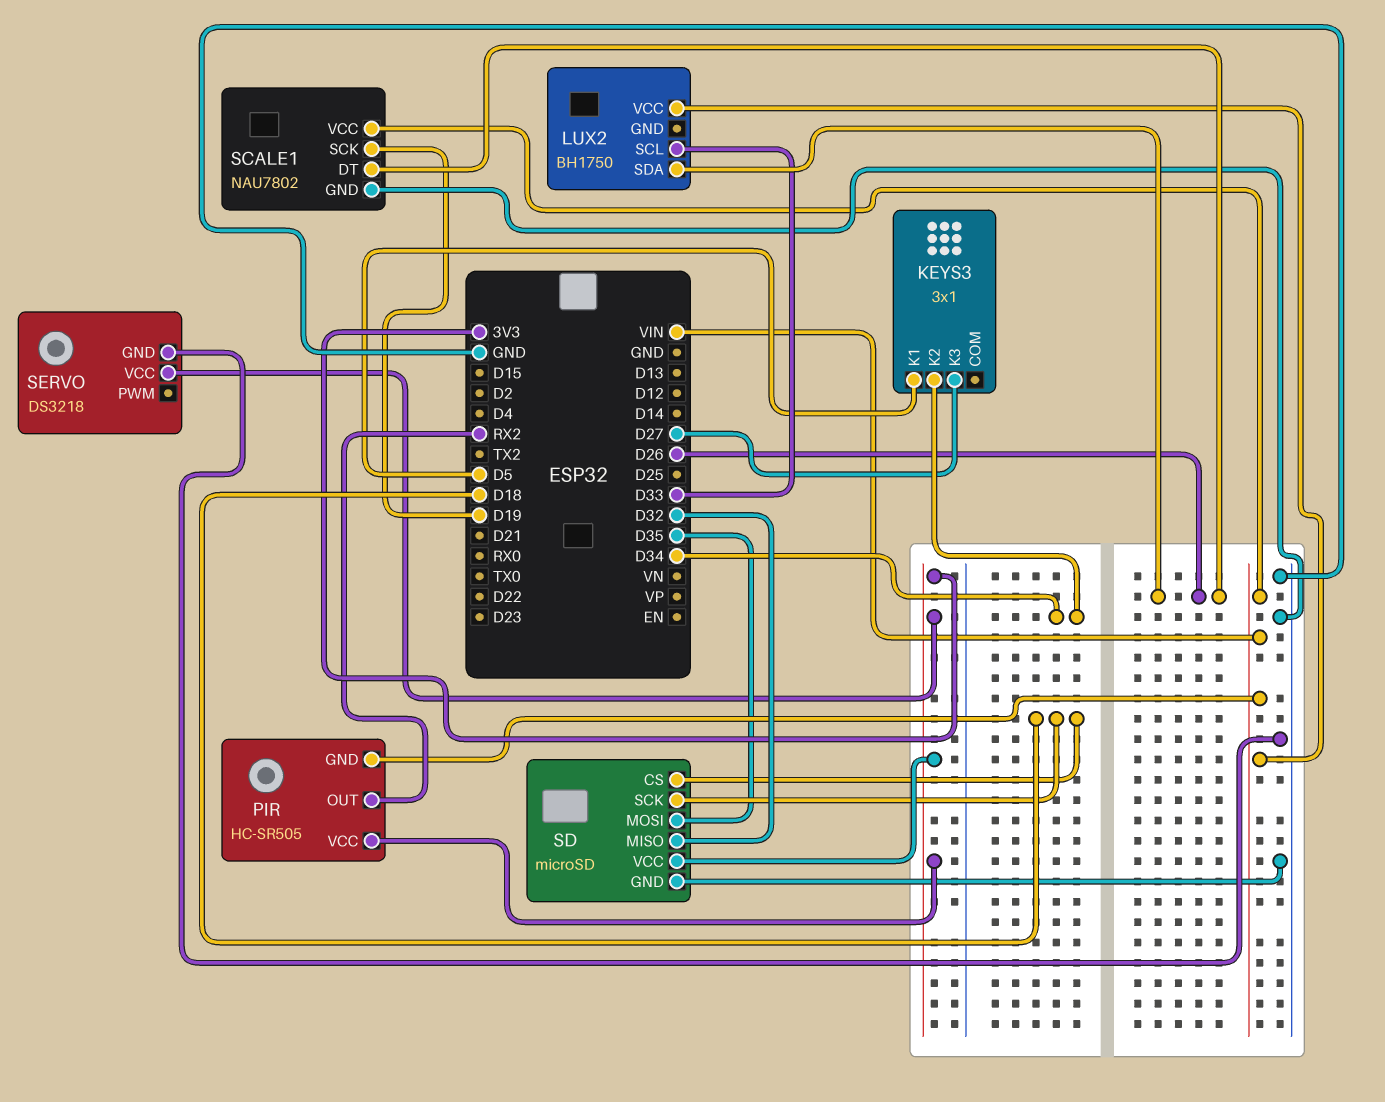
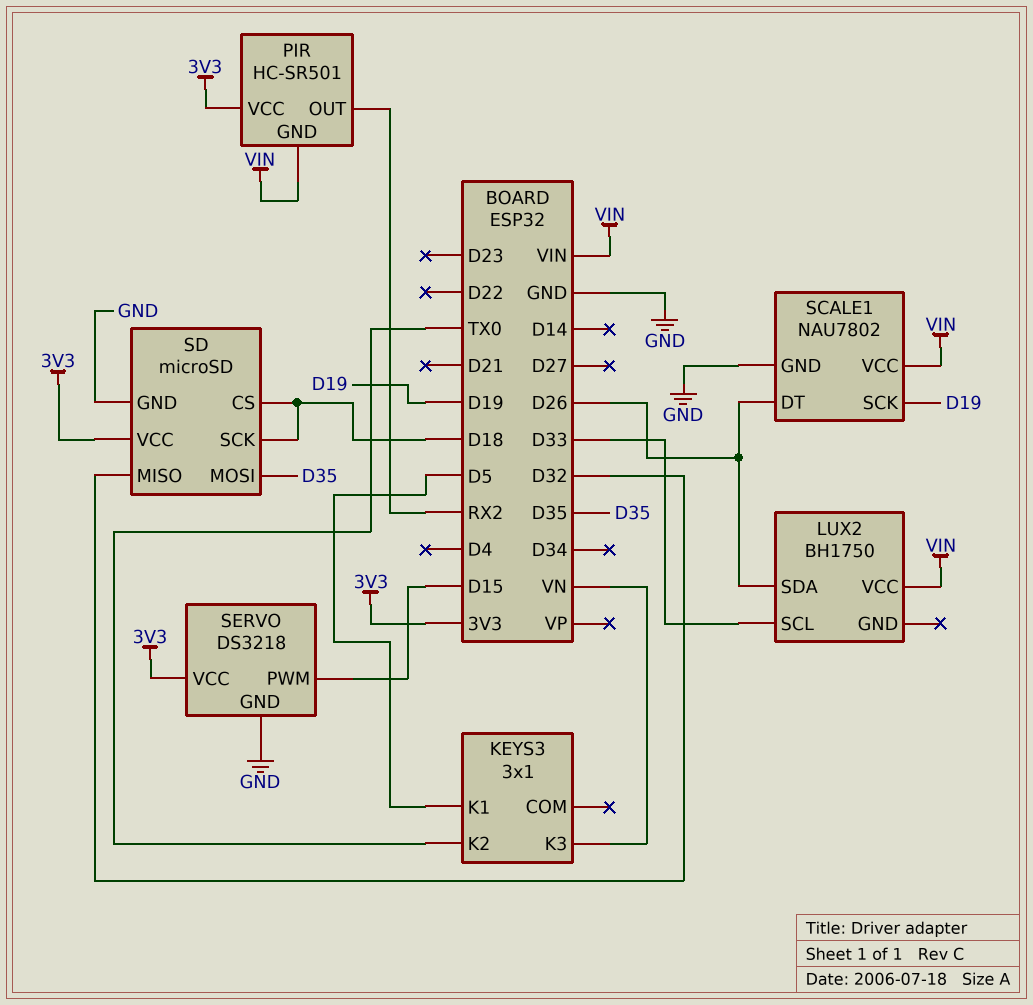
KEYS3 pin K2: D34 -> TX0
KEYS3 pin K3: D27 -> VN
PIR: HC-SR505 -> HC-SR501
SERVO pin PWM: none -> D15

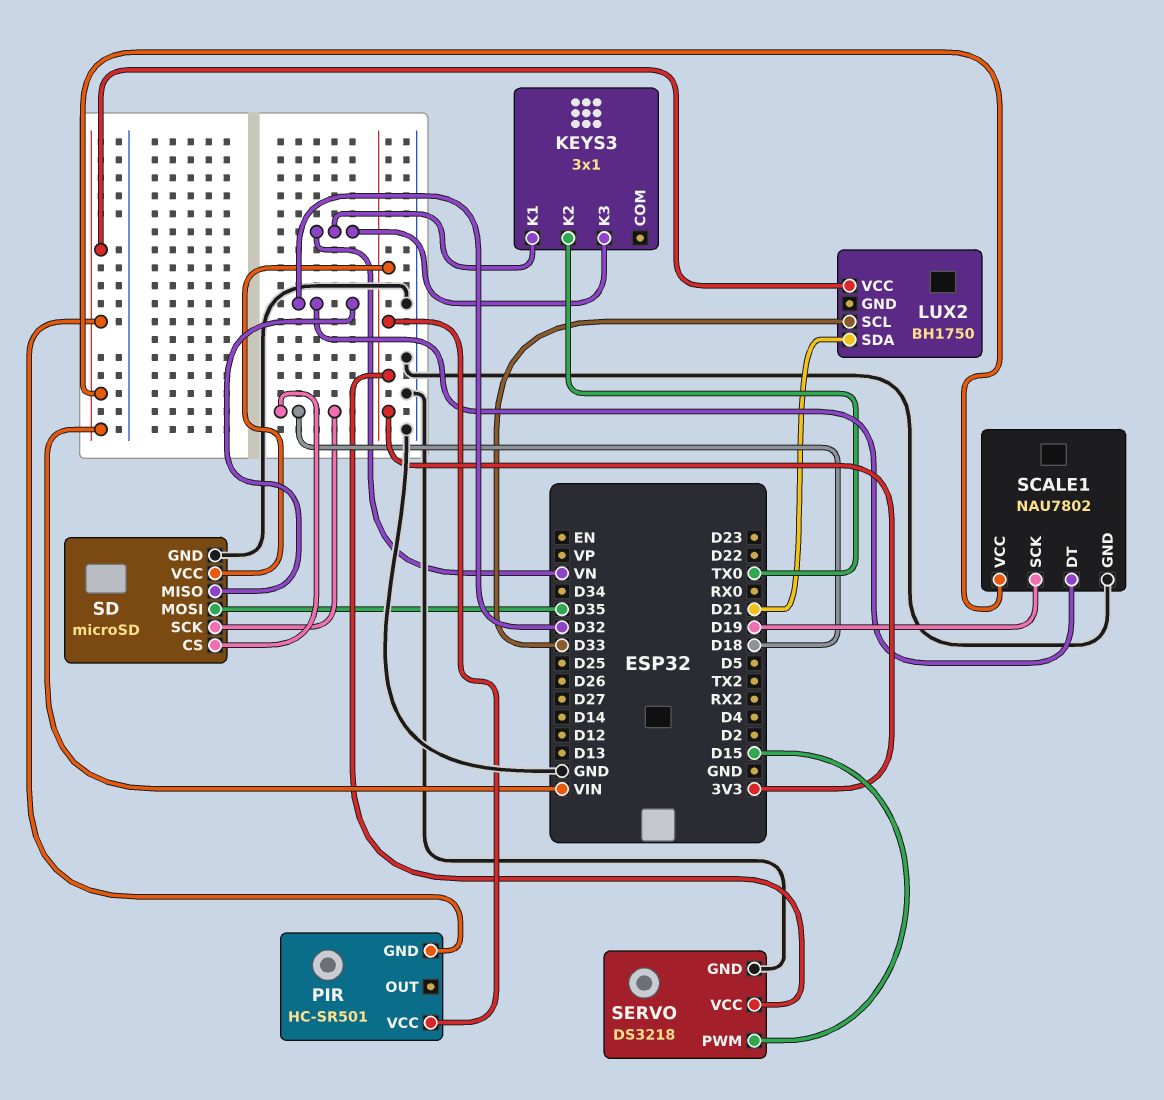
KEYS3 pin K1: D5 -> VN
LUX2 pin SDA: D26 -> D21
PIR pin OUT: RX2 -> none
SCALE1 pin DT: D26 -> D32

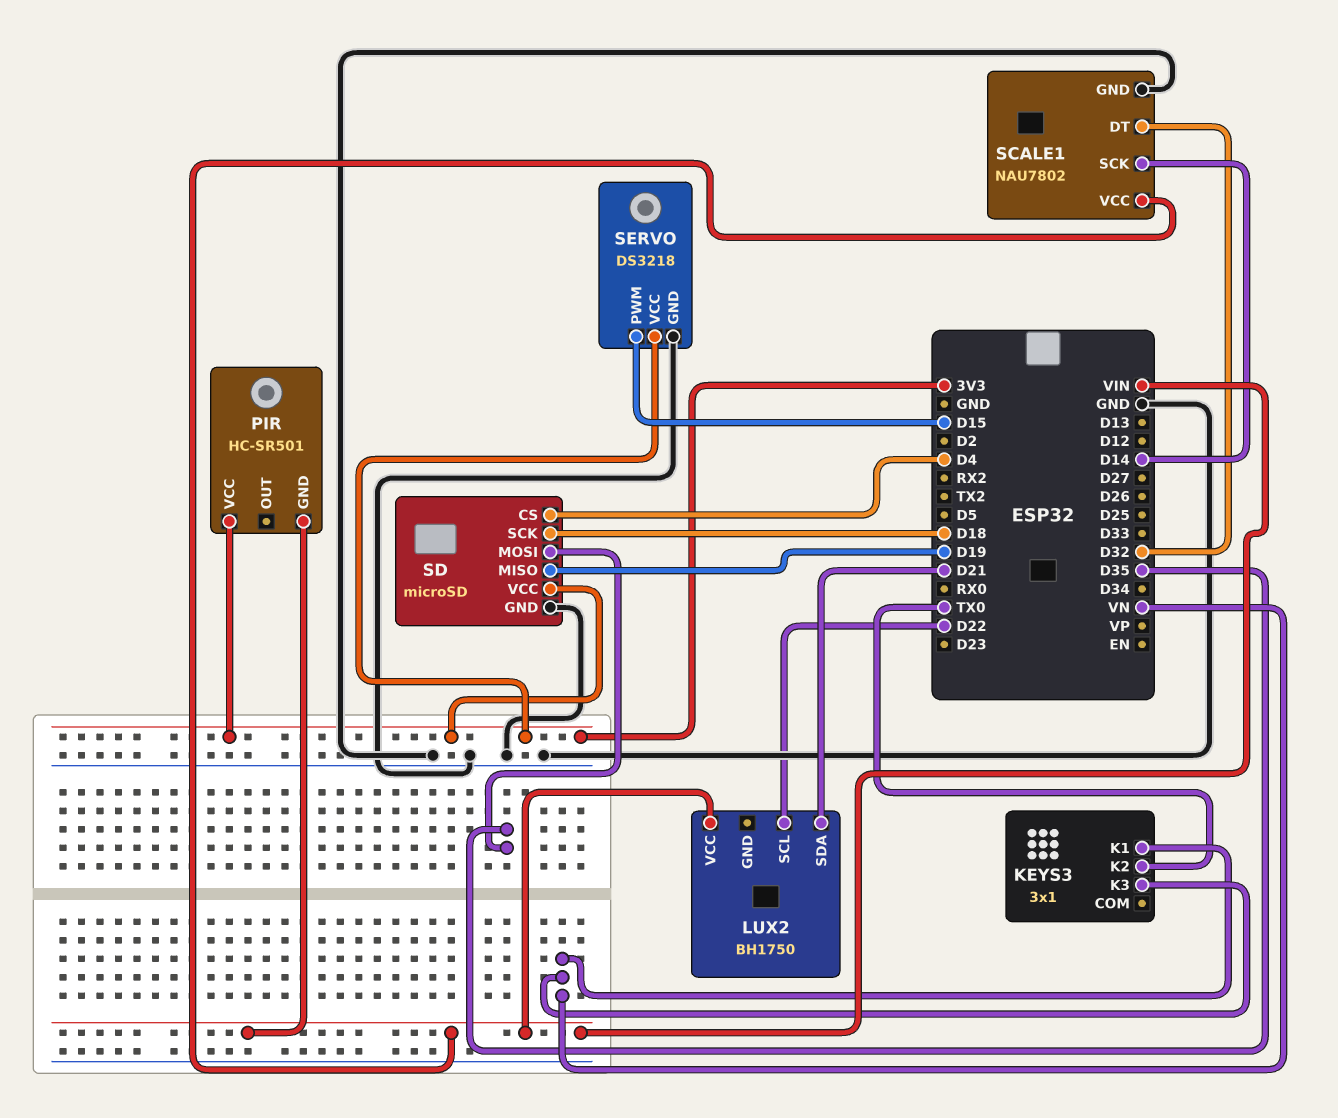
LUX2 pin SCL: D33 -> D22
SCALE1 pin SCK: D19 -> D14
SD pin CS: D18 -> D4
SD pin MISO: D32 -> D19

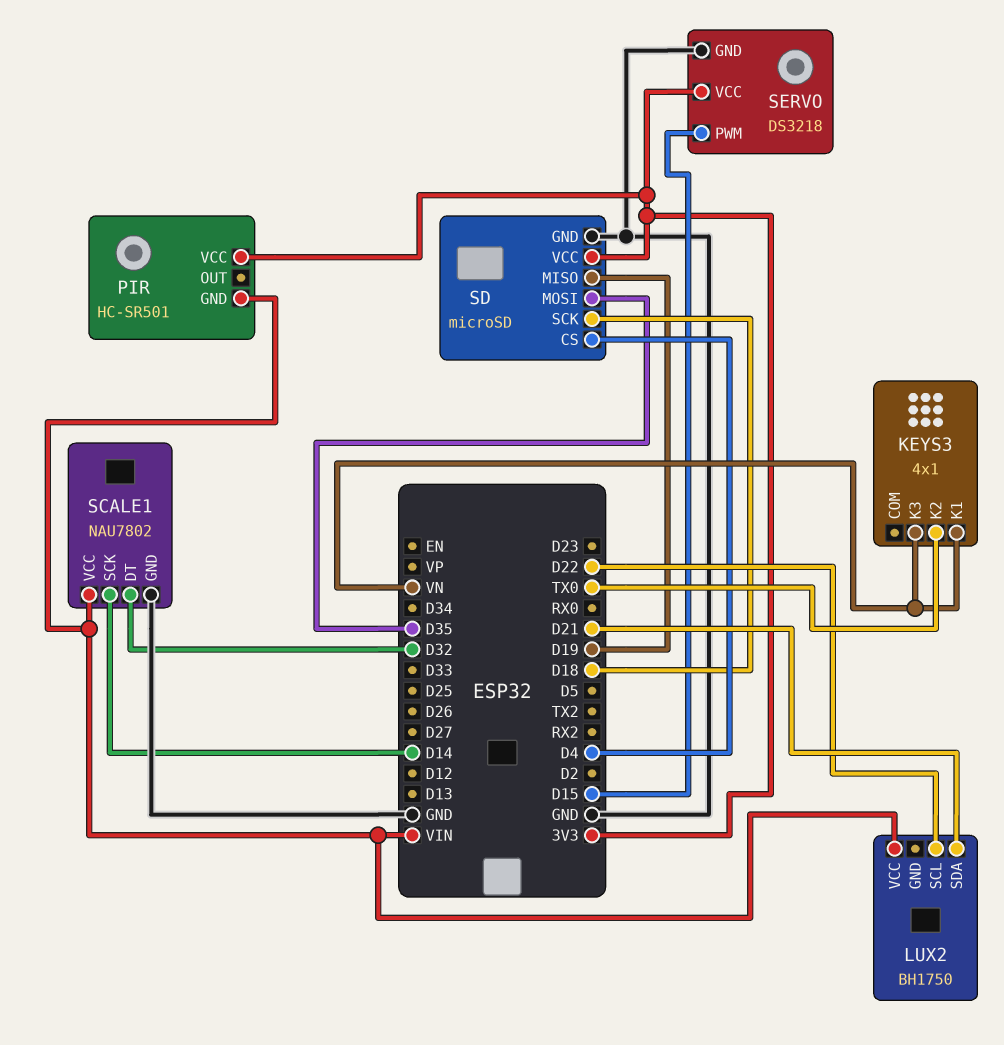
KEYS3: 3x1 -> 4x1

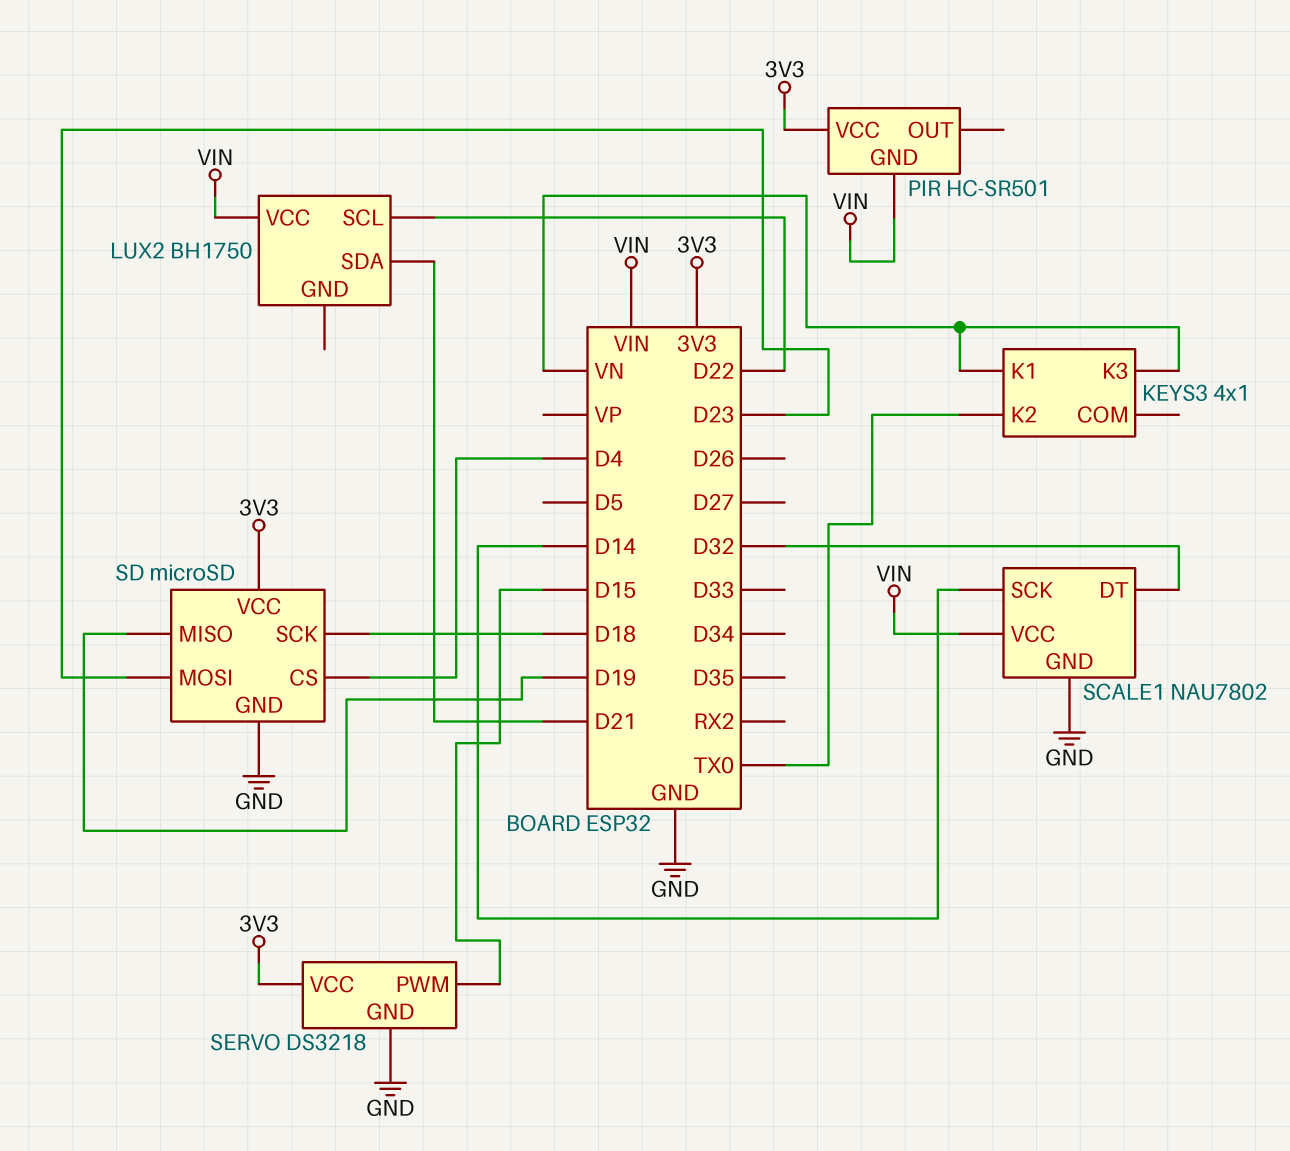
SD pin MOSI: D35 -> D23

